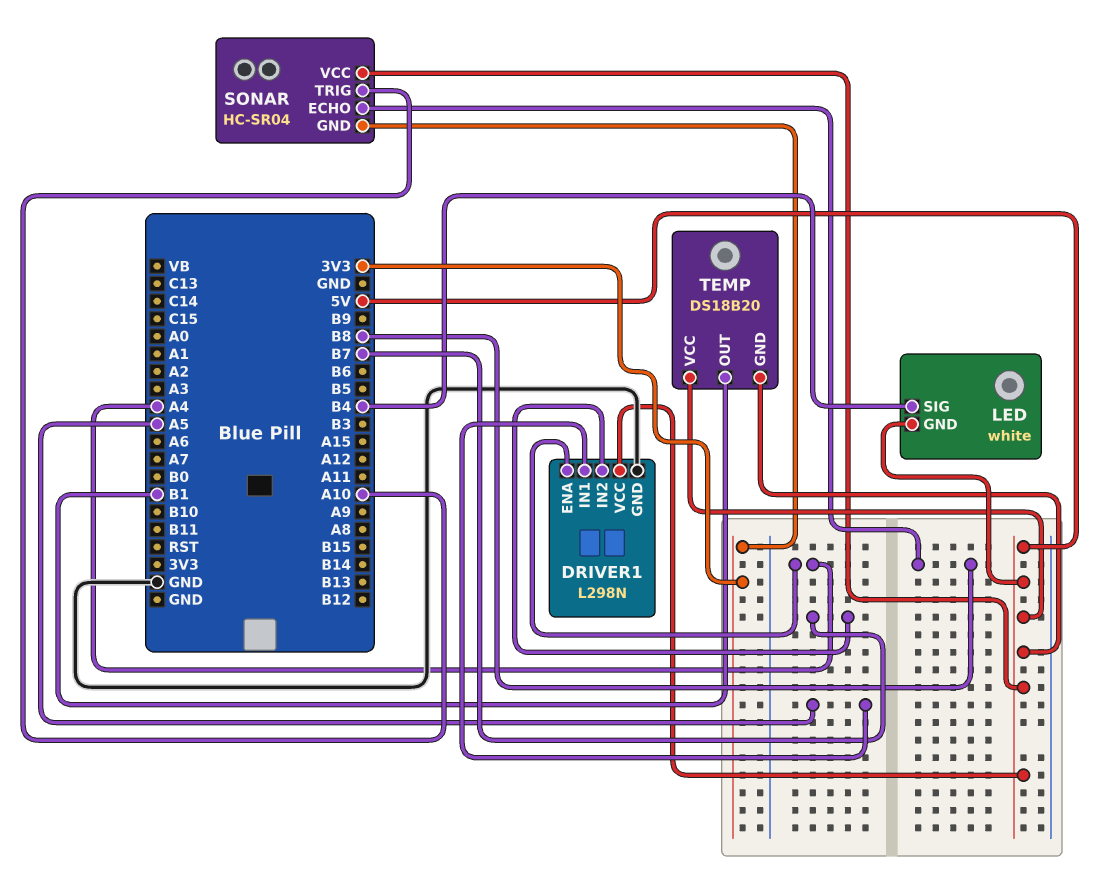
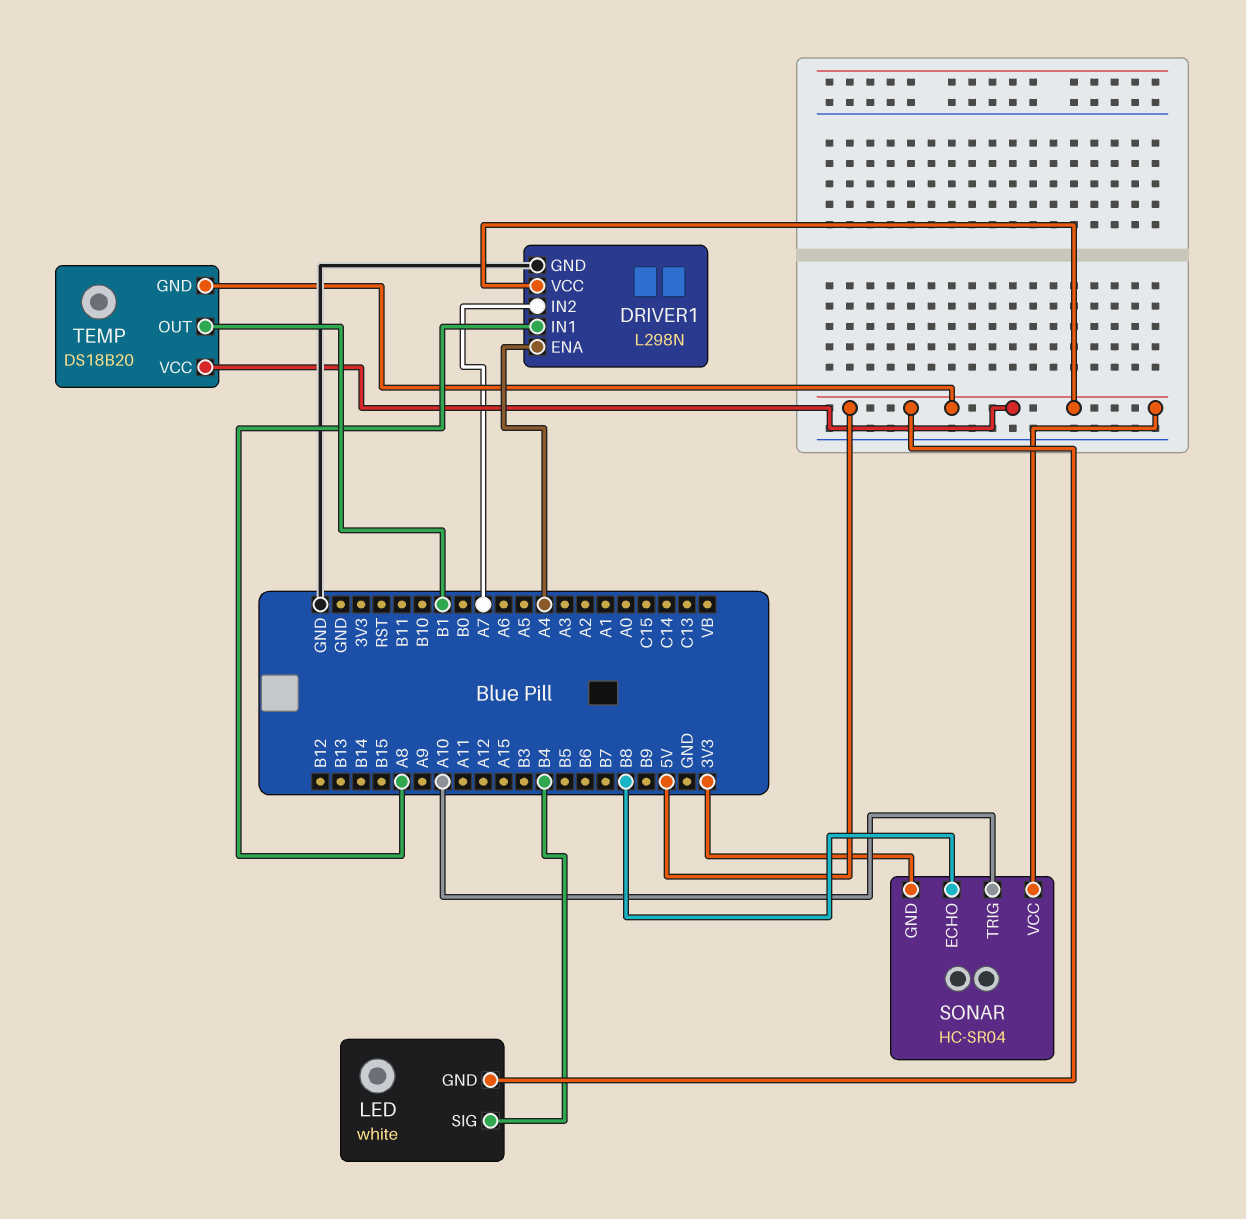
DRIVER1 pin IN1: A5 -> A8
DRIVER1 pin IN2: B7 -> A7

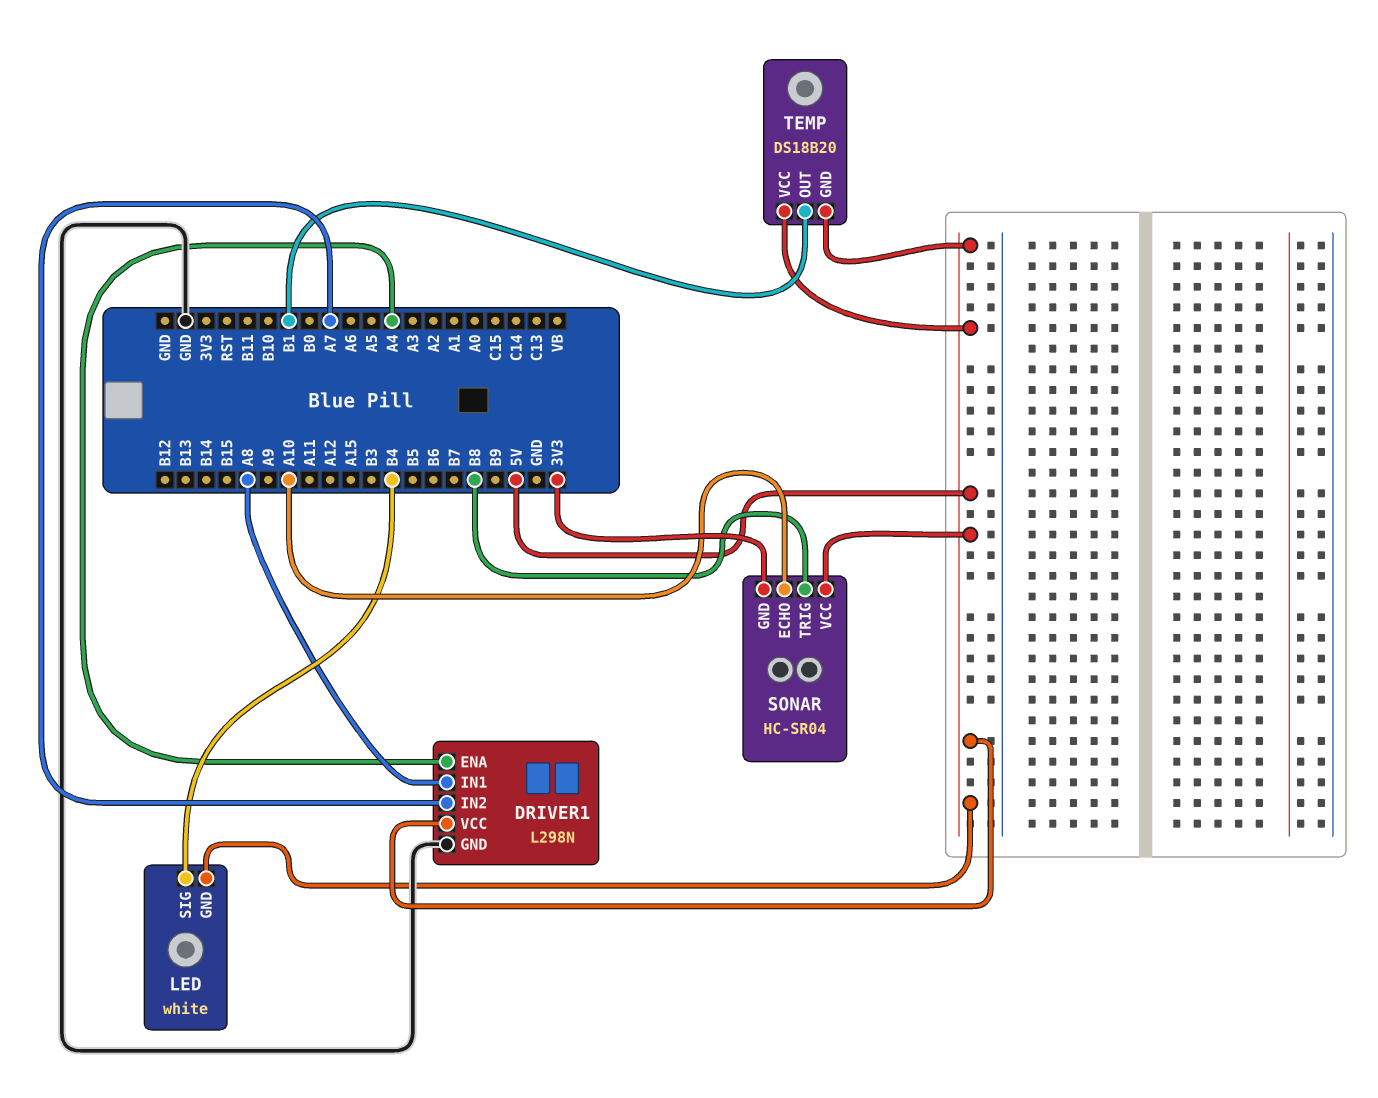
SONAR pin ECHO: B8 -> A10
SONAR pin TRIG: A10 -> B8

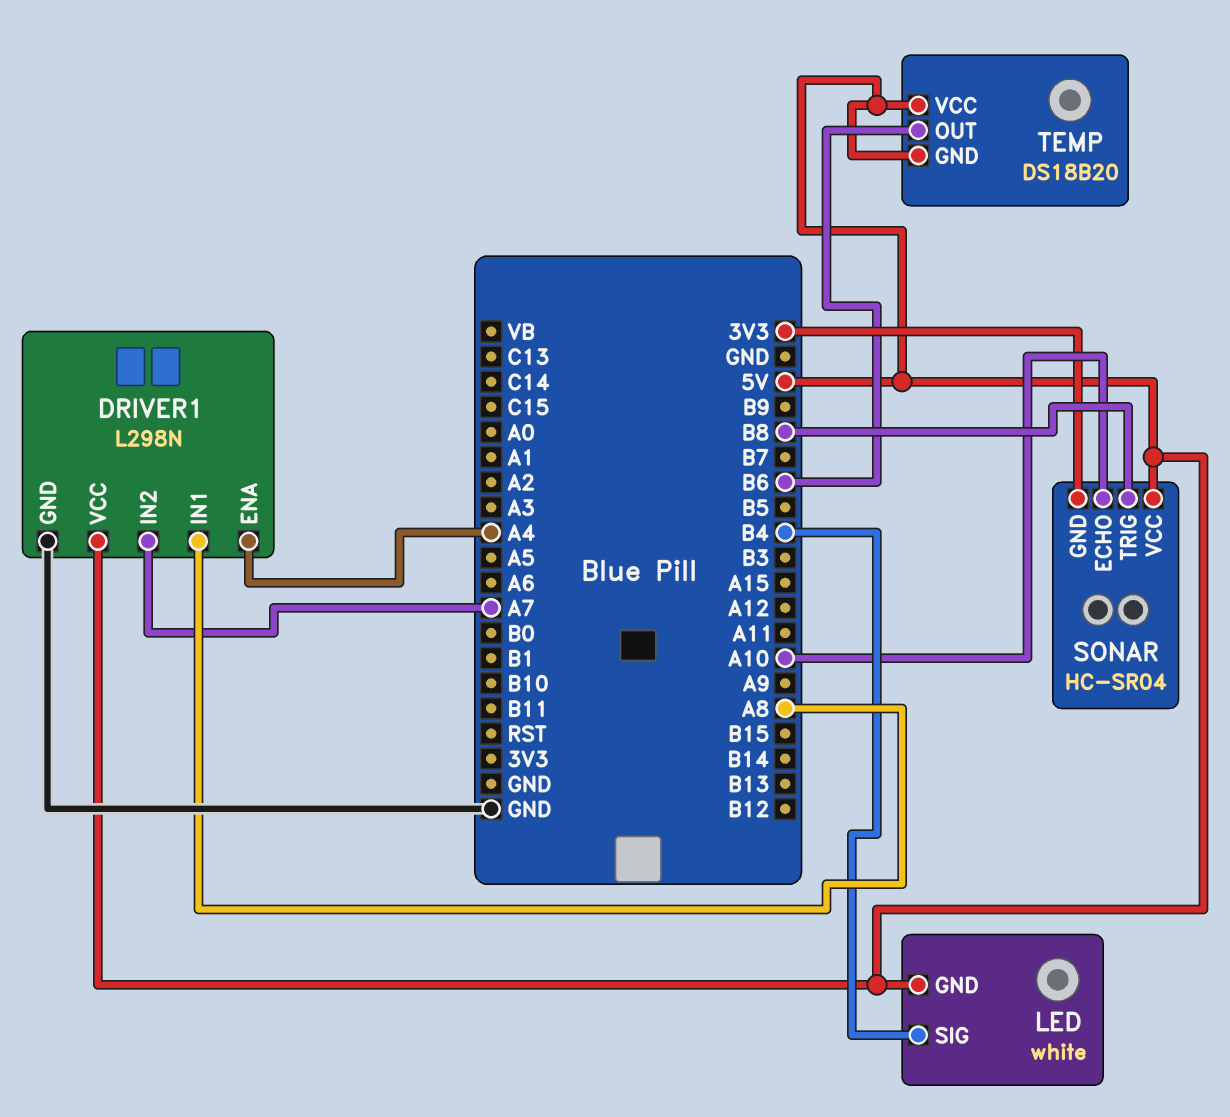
TEMP pin OUT: B1 -> B6

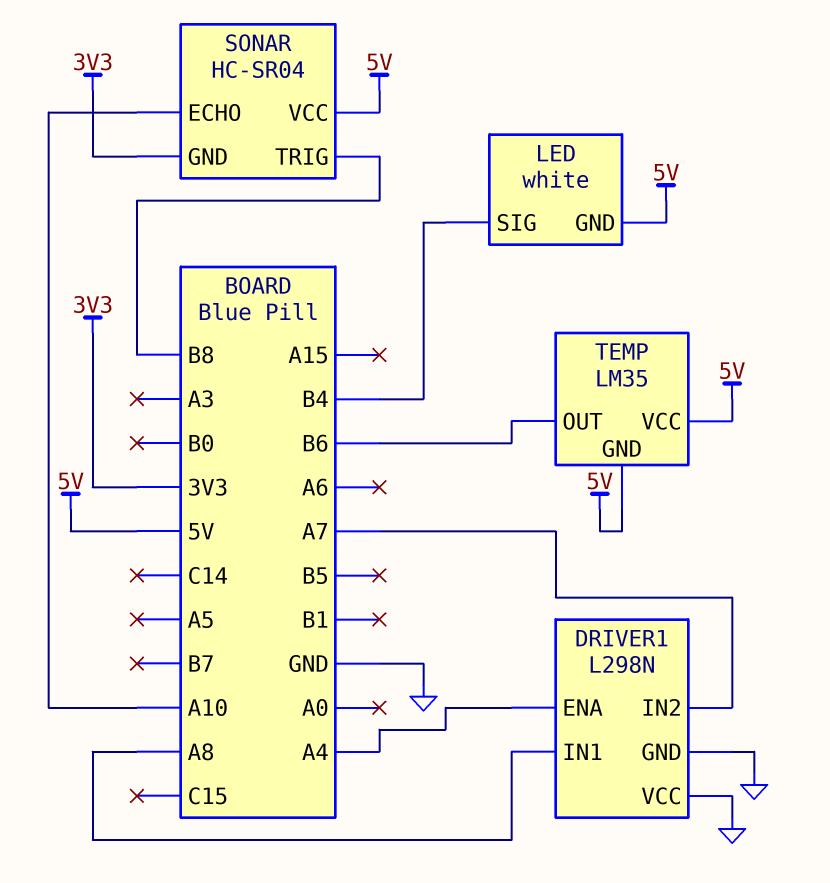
DRIVER1 pin VCC: 5V -> GND
TEMP: DS18B20 -> LM35

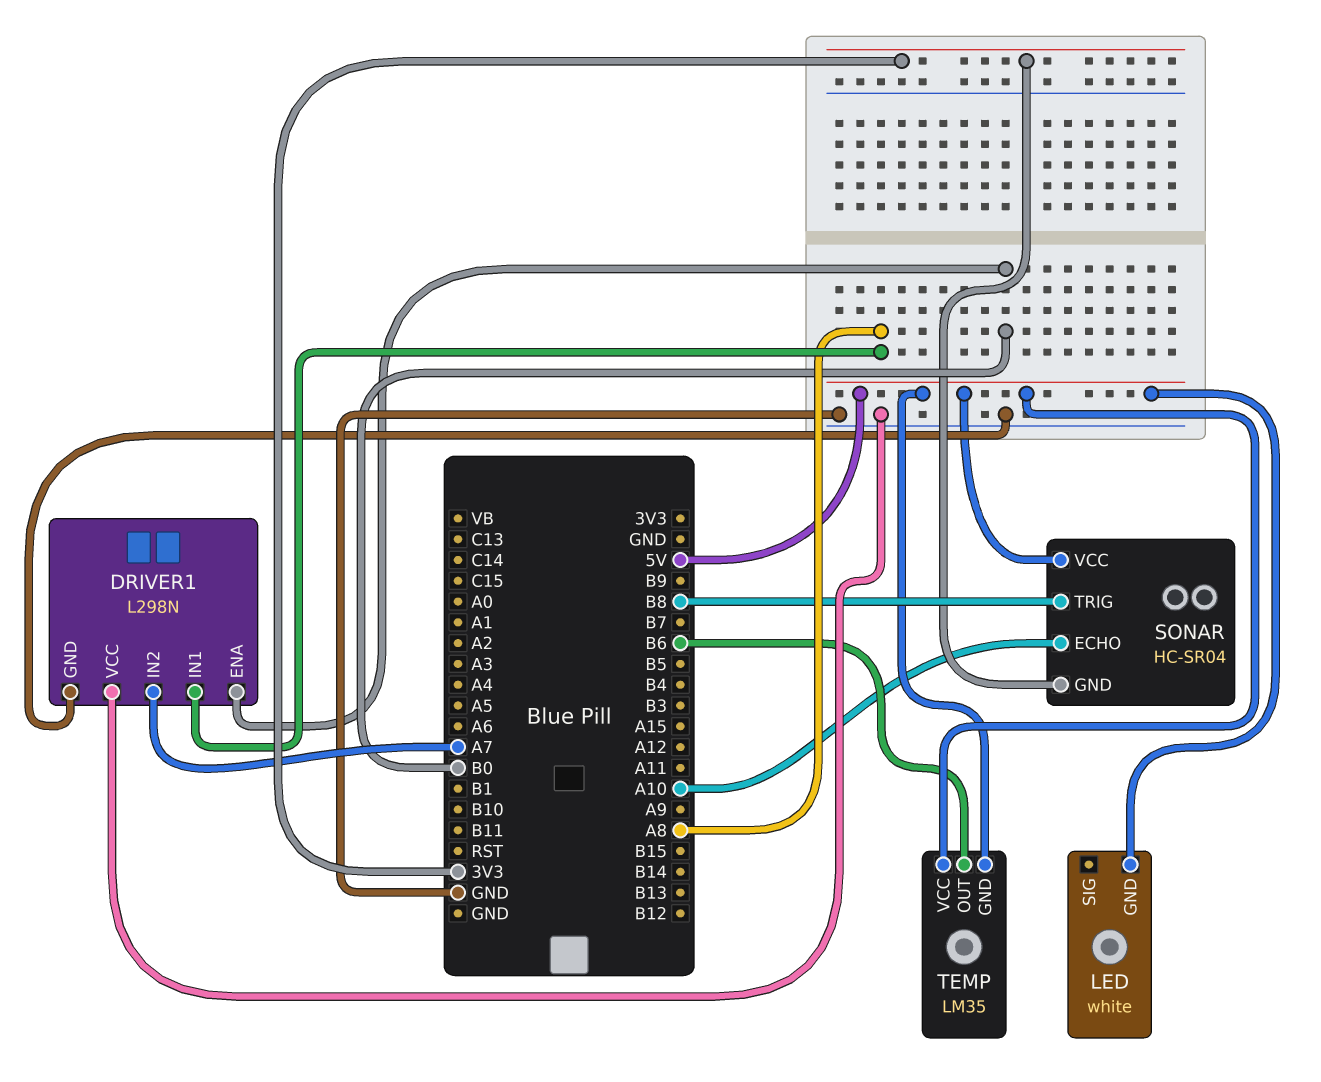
DRIVER1 pin ENA: A4 -> B0
LED pin SIG: B4 -> none

